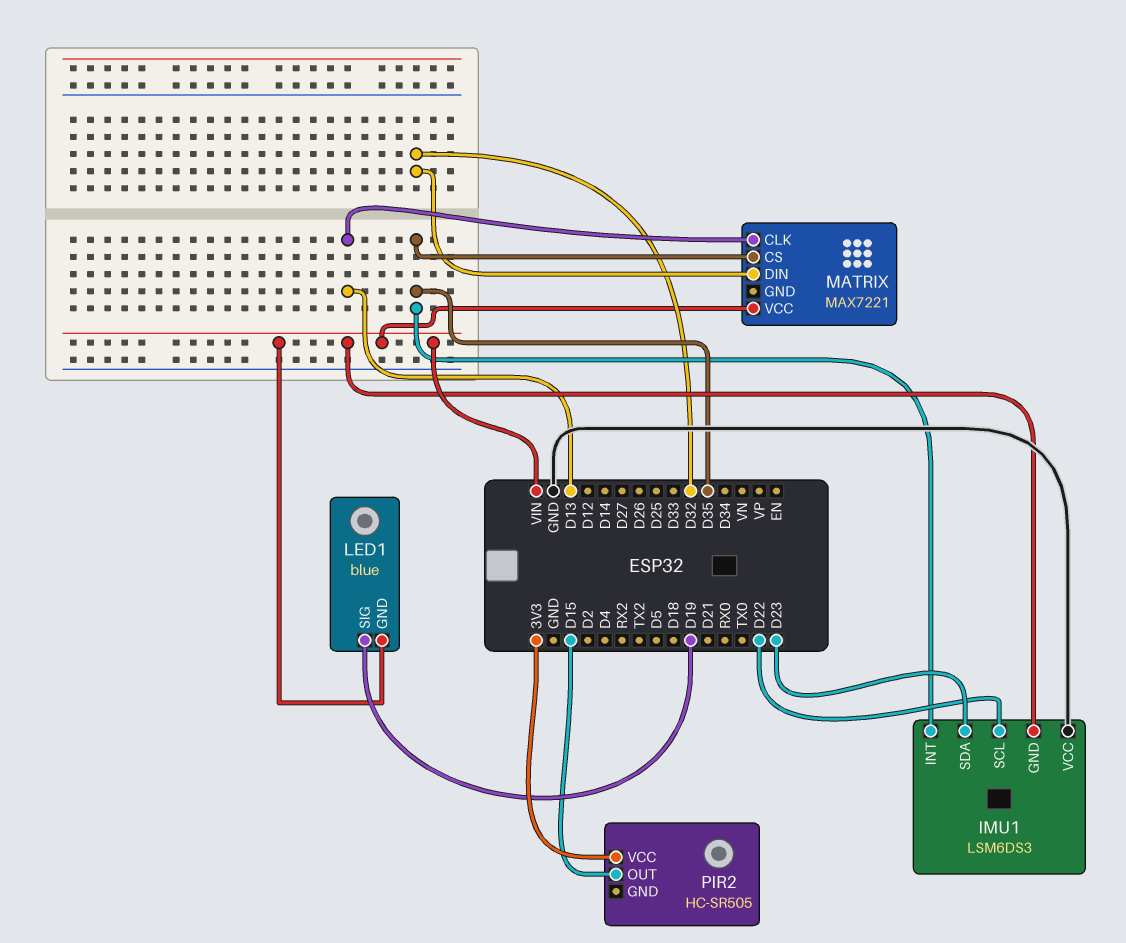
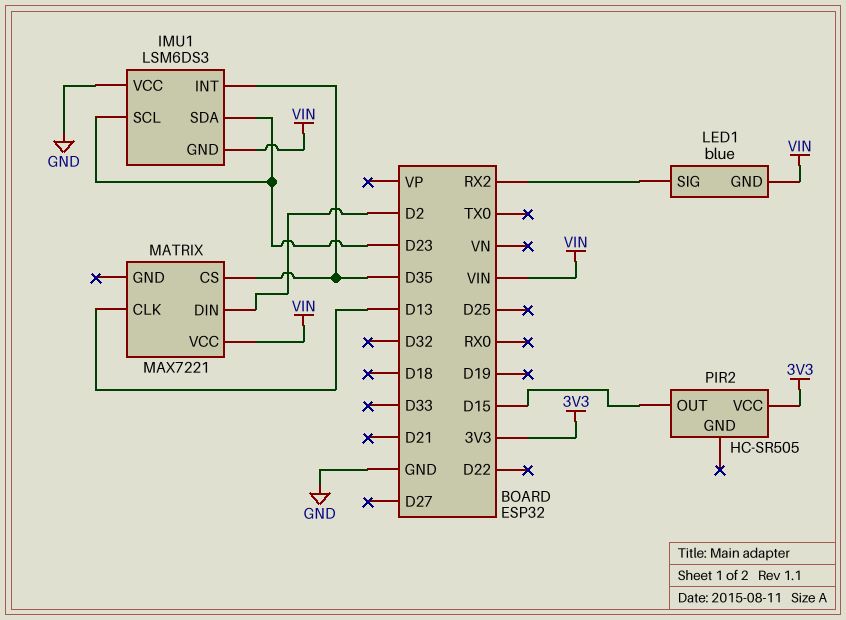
IMU1 pin SCL: D22 -> D23
LED1 pin SIG: D19 -> RX2
MATRIX pin DIN: D32 -> D2

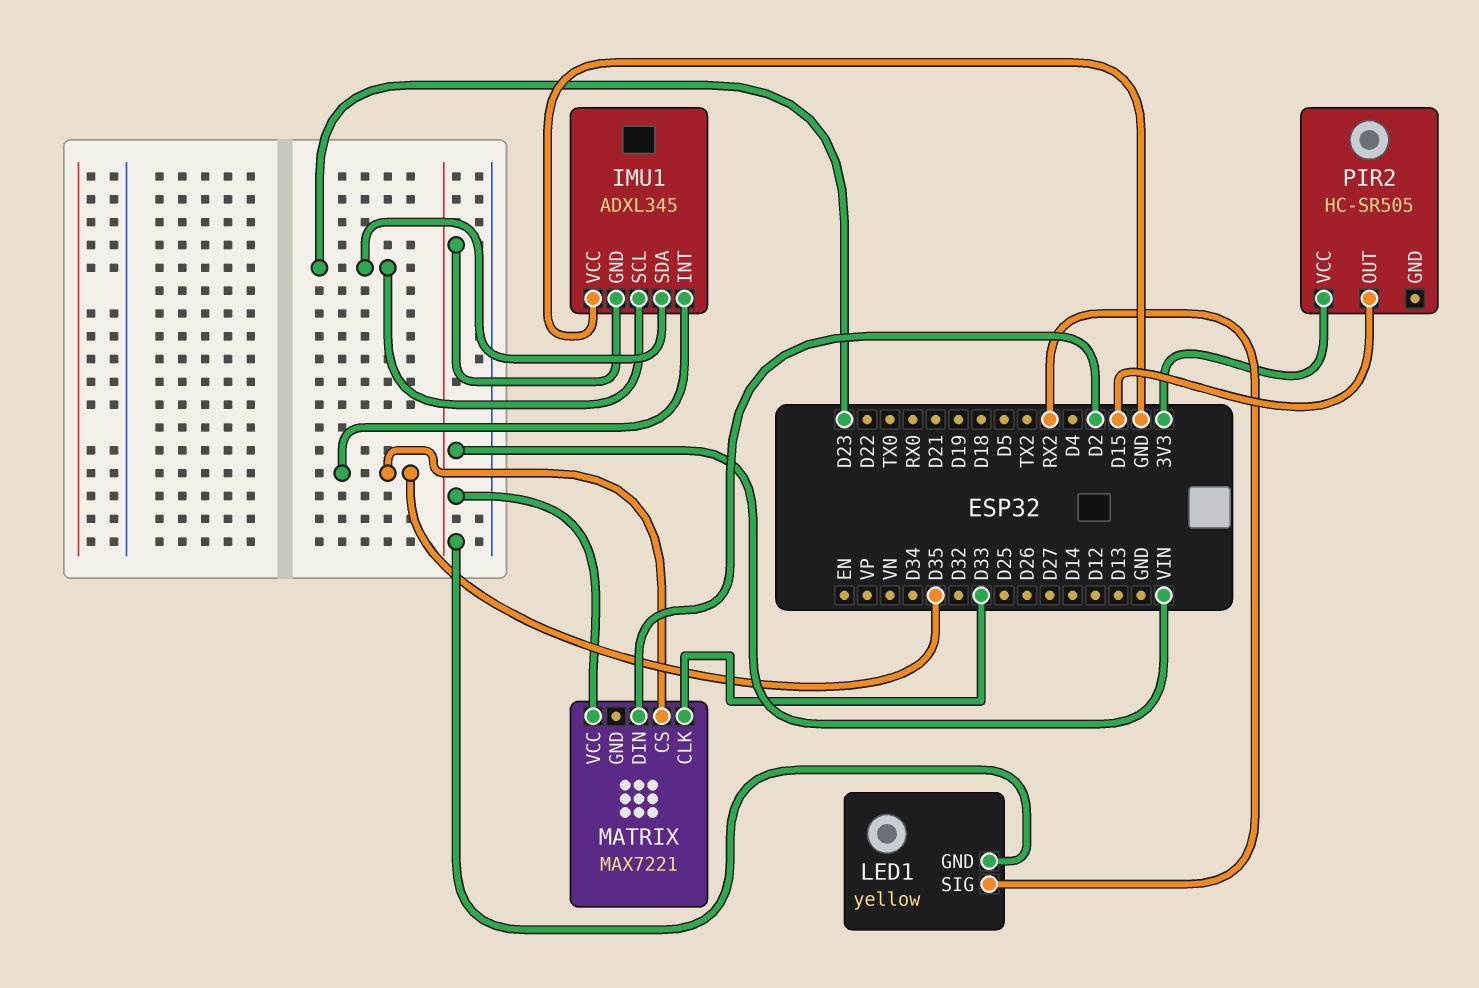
IMU1: LSM6DS3 -> ADXL345
LED1: blue -> yellow
MATRIX pin CLK: D13 -> D33

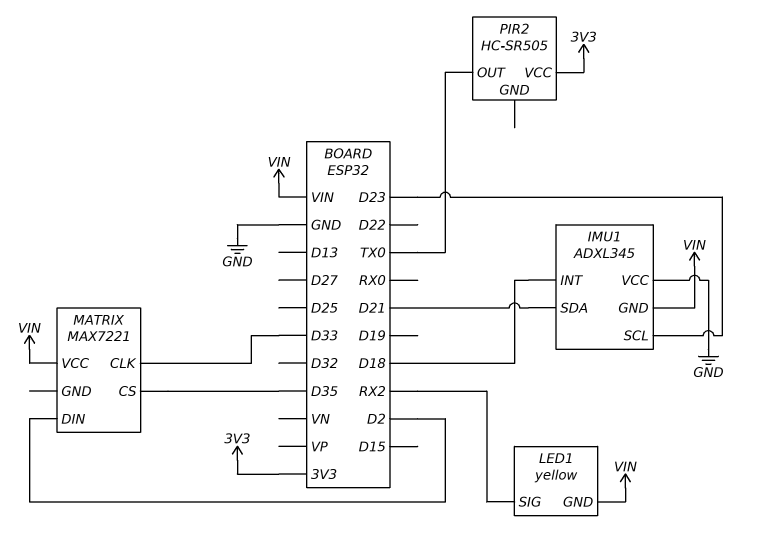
IMU1 pin INT: D35 -> D18
IMU1 pin SDA: D23 -> D21
PIR2 pin OUT: D15 -> TX0

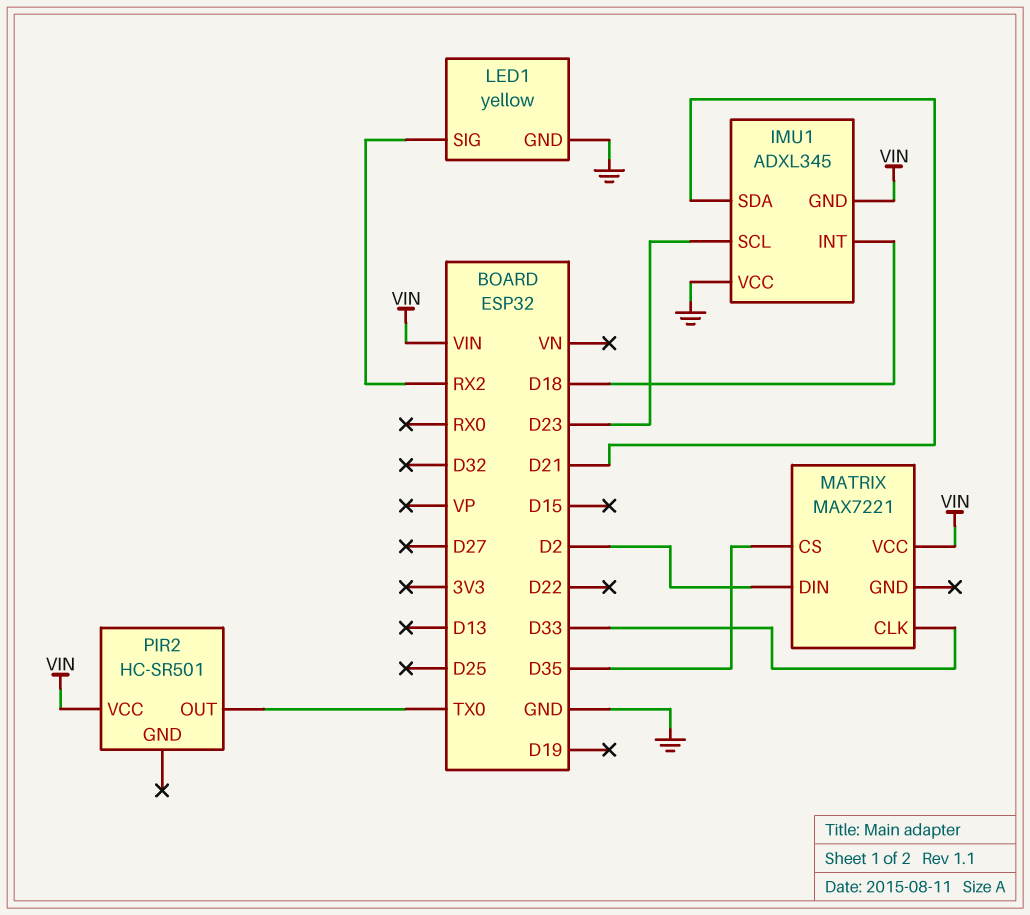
LED1 pin GND: VIN -> GND
PIR2: HC-SR505 -> HC-SR501
PIR2 pin VCC: 3V3 -> VIN

